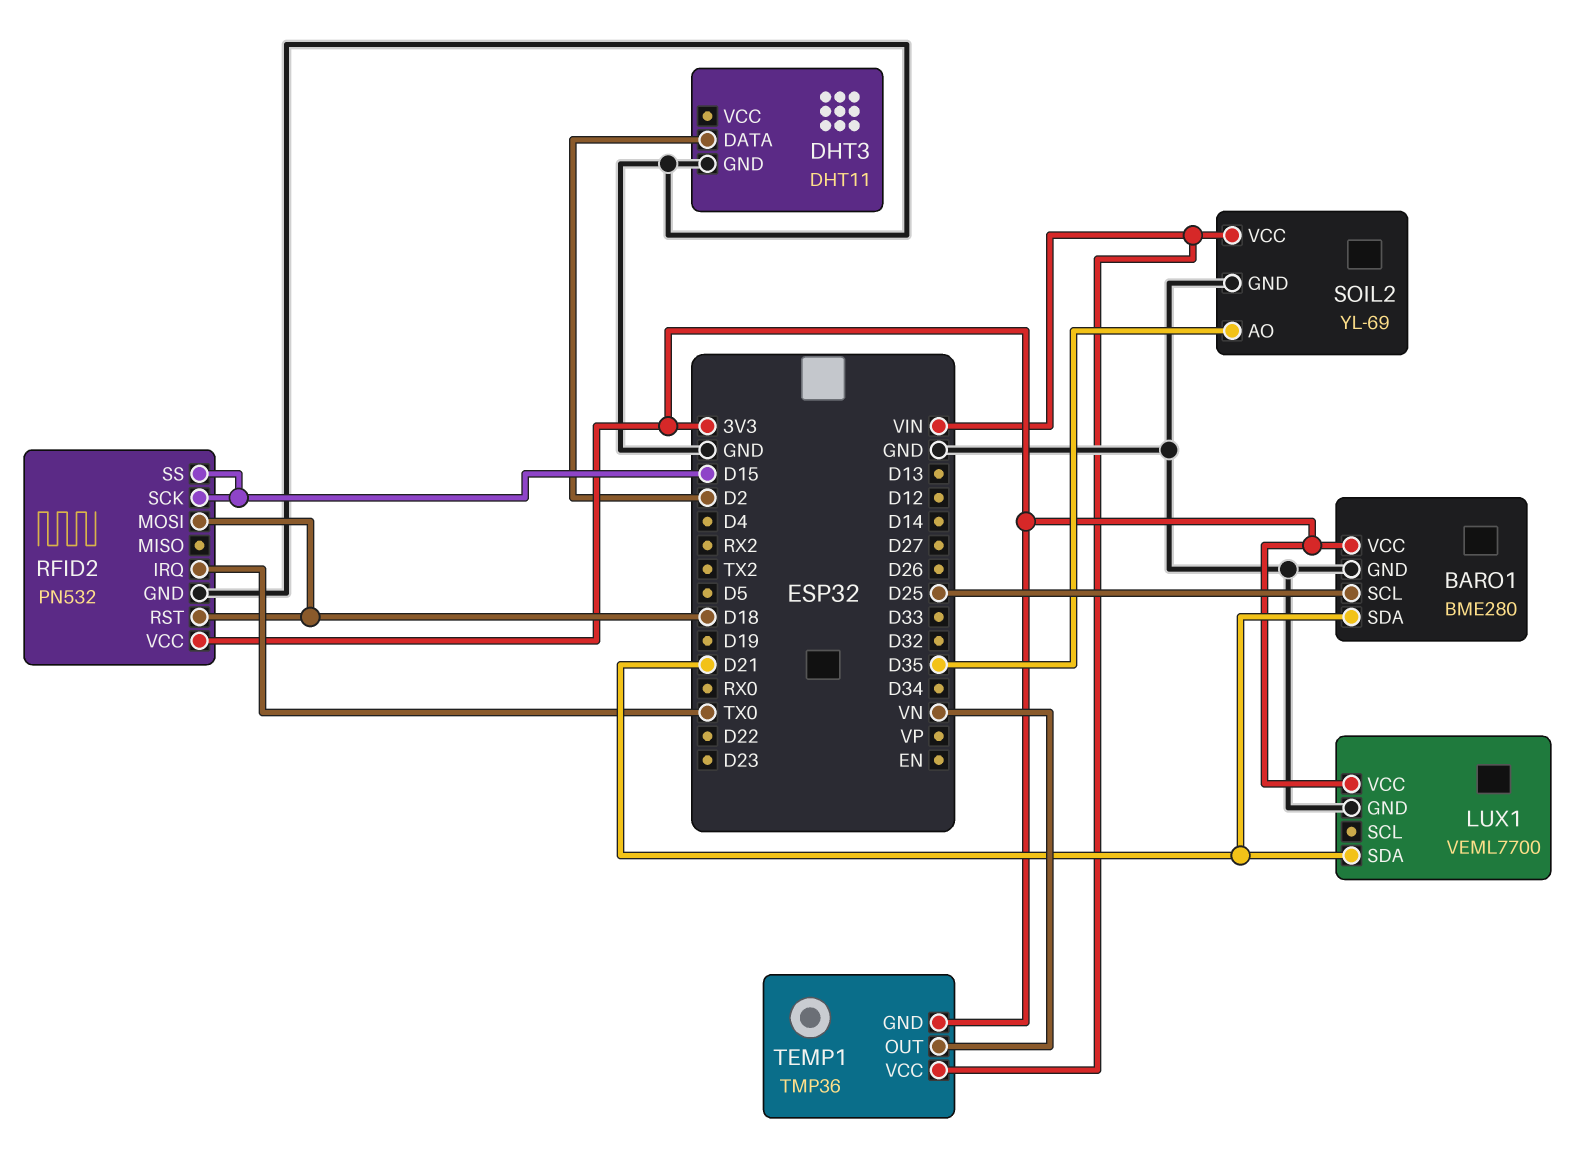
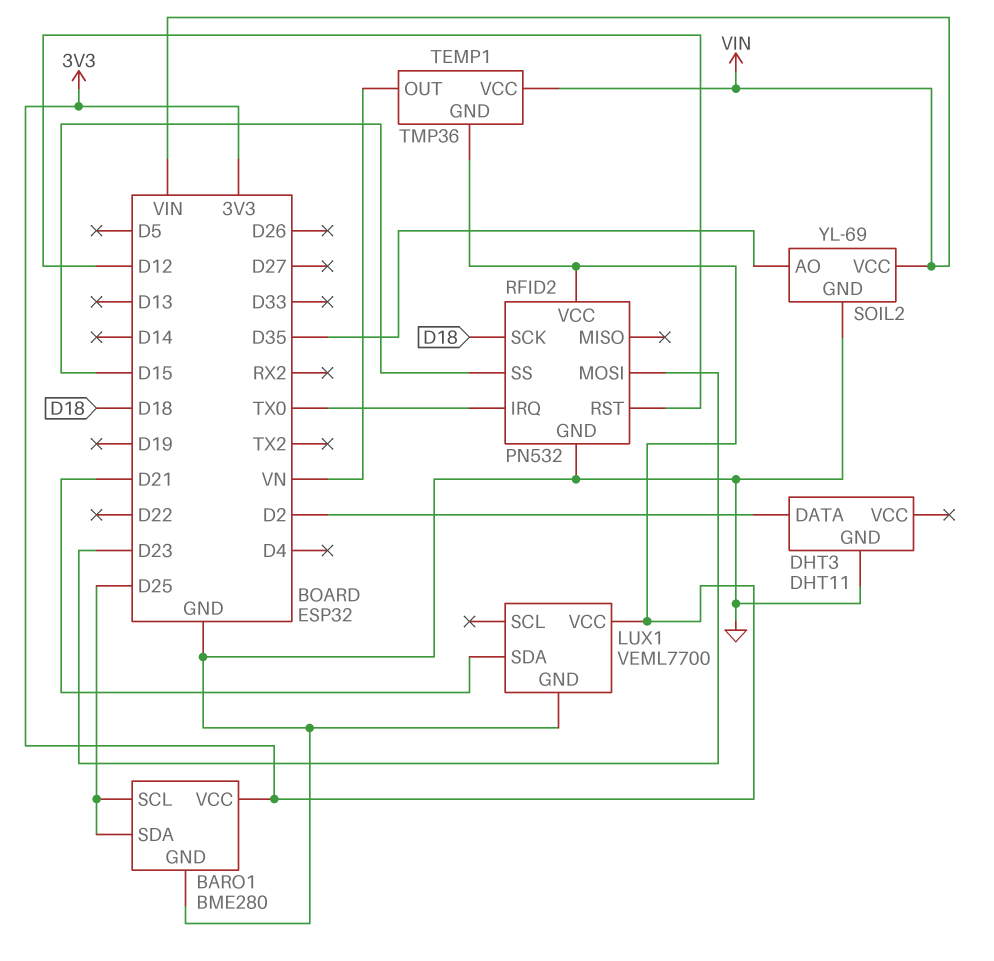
BARO1 pin SDA: D21 -> D25
RFID2 pin MOSI: D18 -> D23
RFID2 pin RST: D18 -> D12
RFID2 pin SCK: D15 -> D18

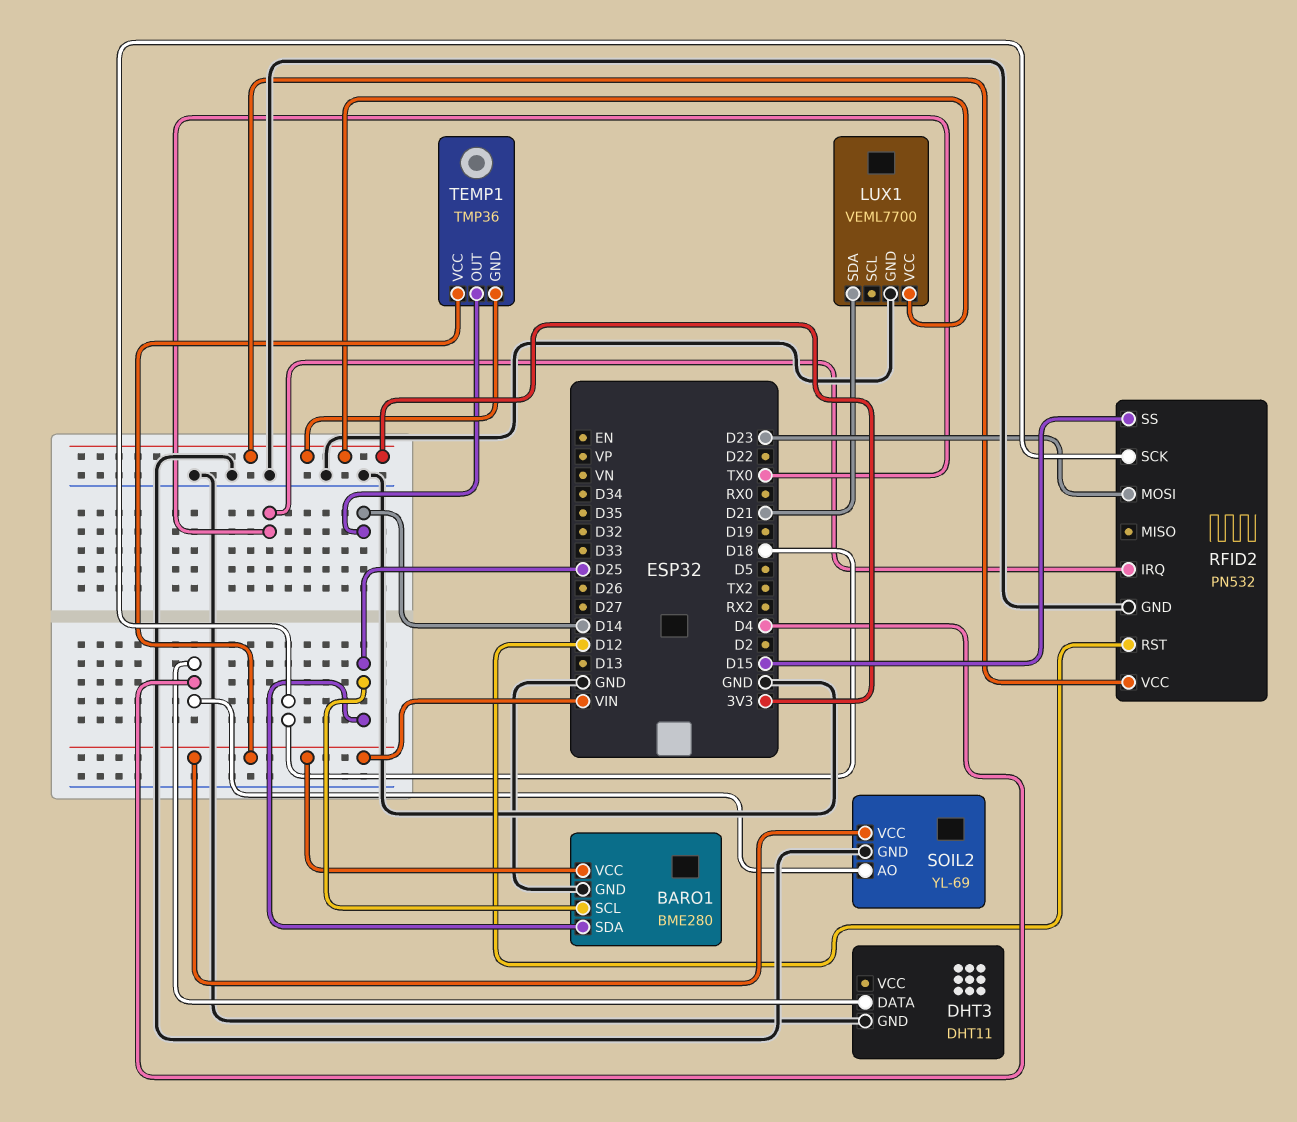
BARO1 pin VCC: 3V3 -> VIN
DHT3 pin DATA: D2 -> D4
SOIL2 pin AO: D35 -> D4
TEMP1 pin OUT: VN -> D14

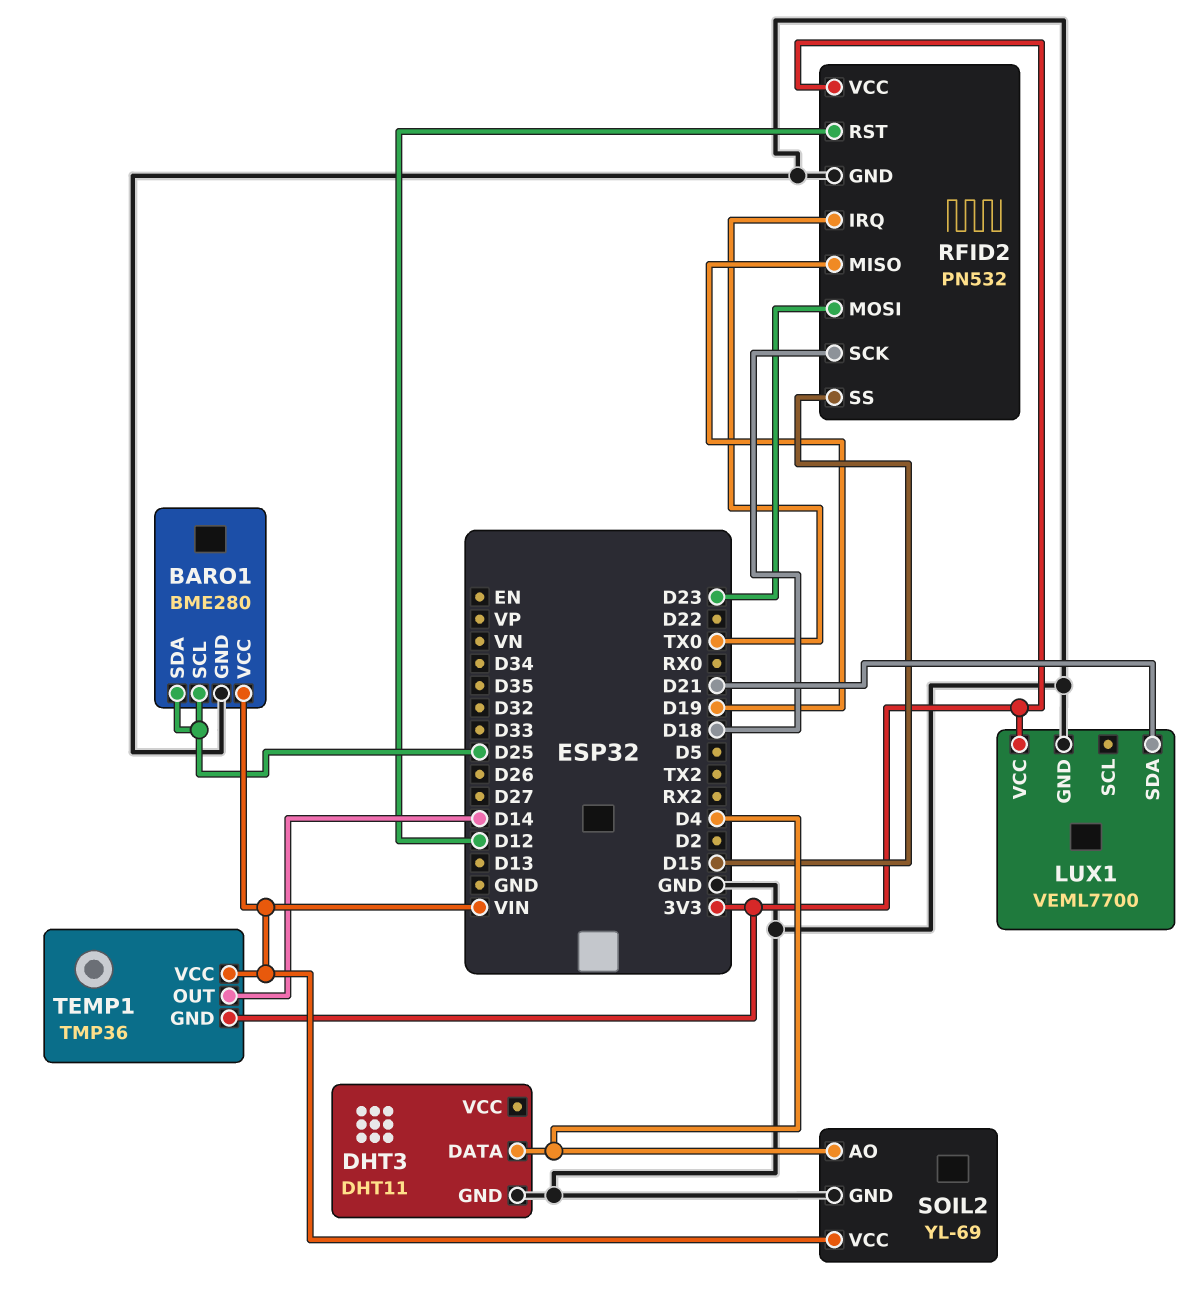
RFID2 pin MISO: none -> D19

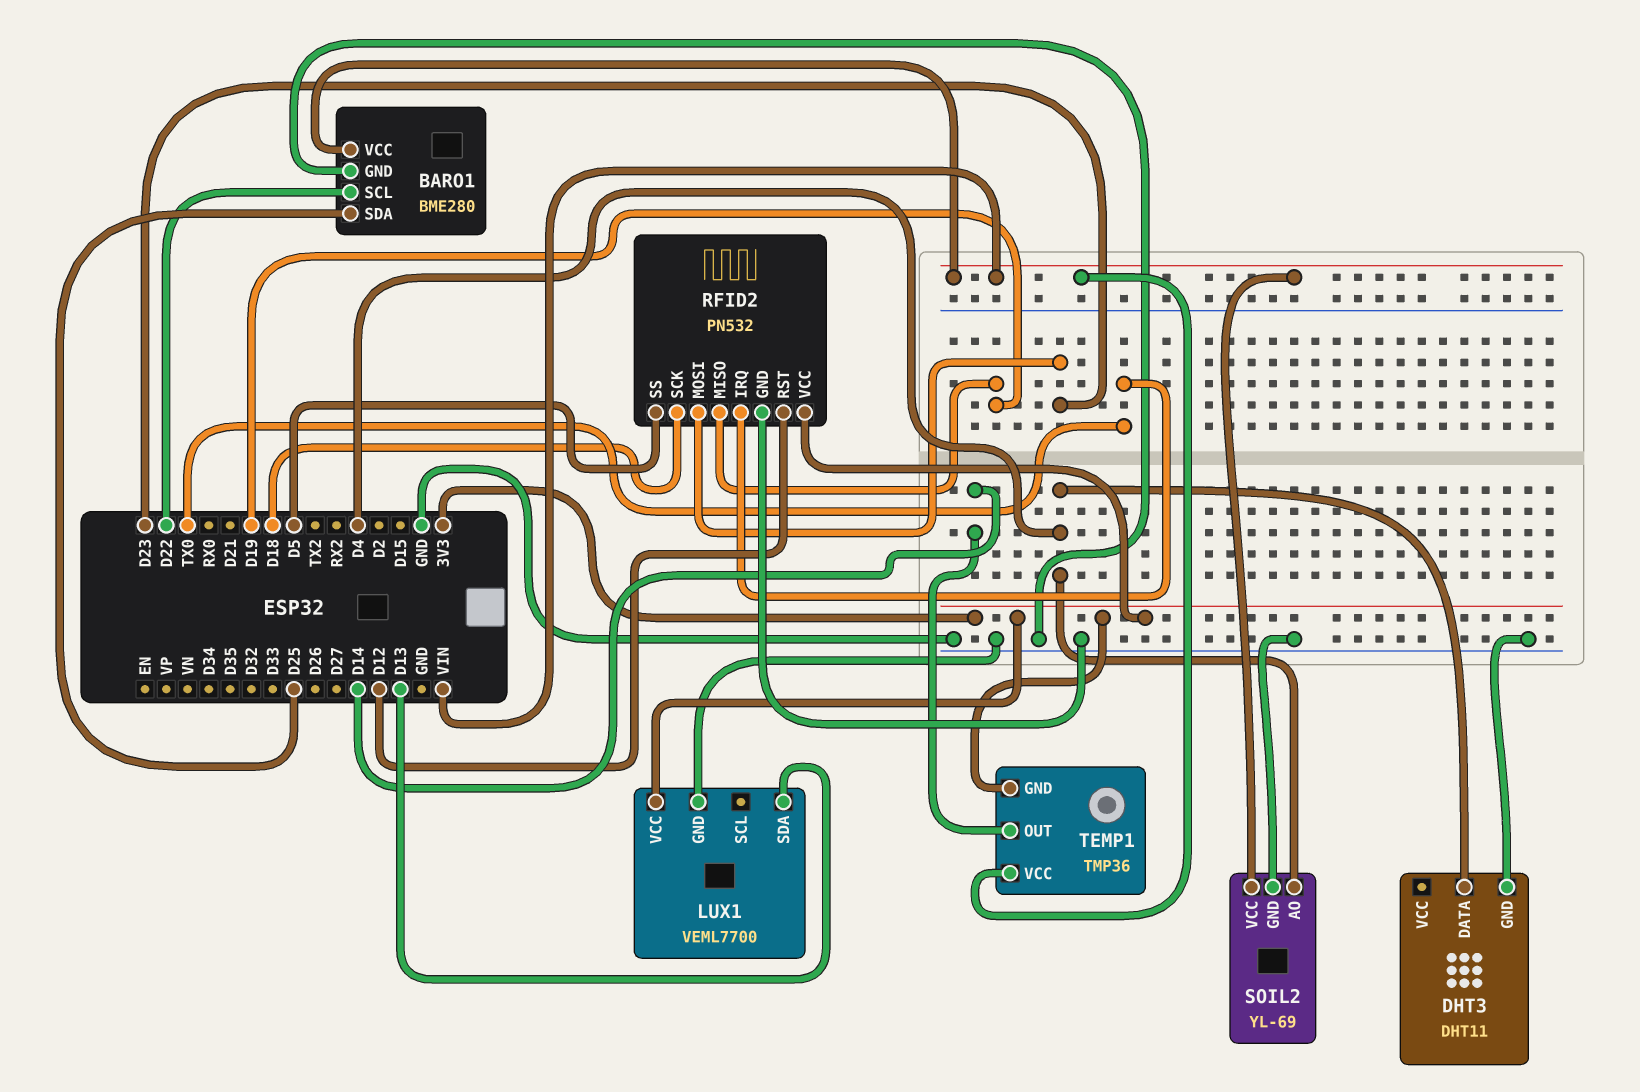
BARO1 pin SCL: D25 -> D22
LUX1 pin SDA: D21 -> D13
RFID2 pin SS: D15 -> D5

